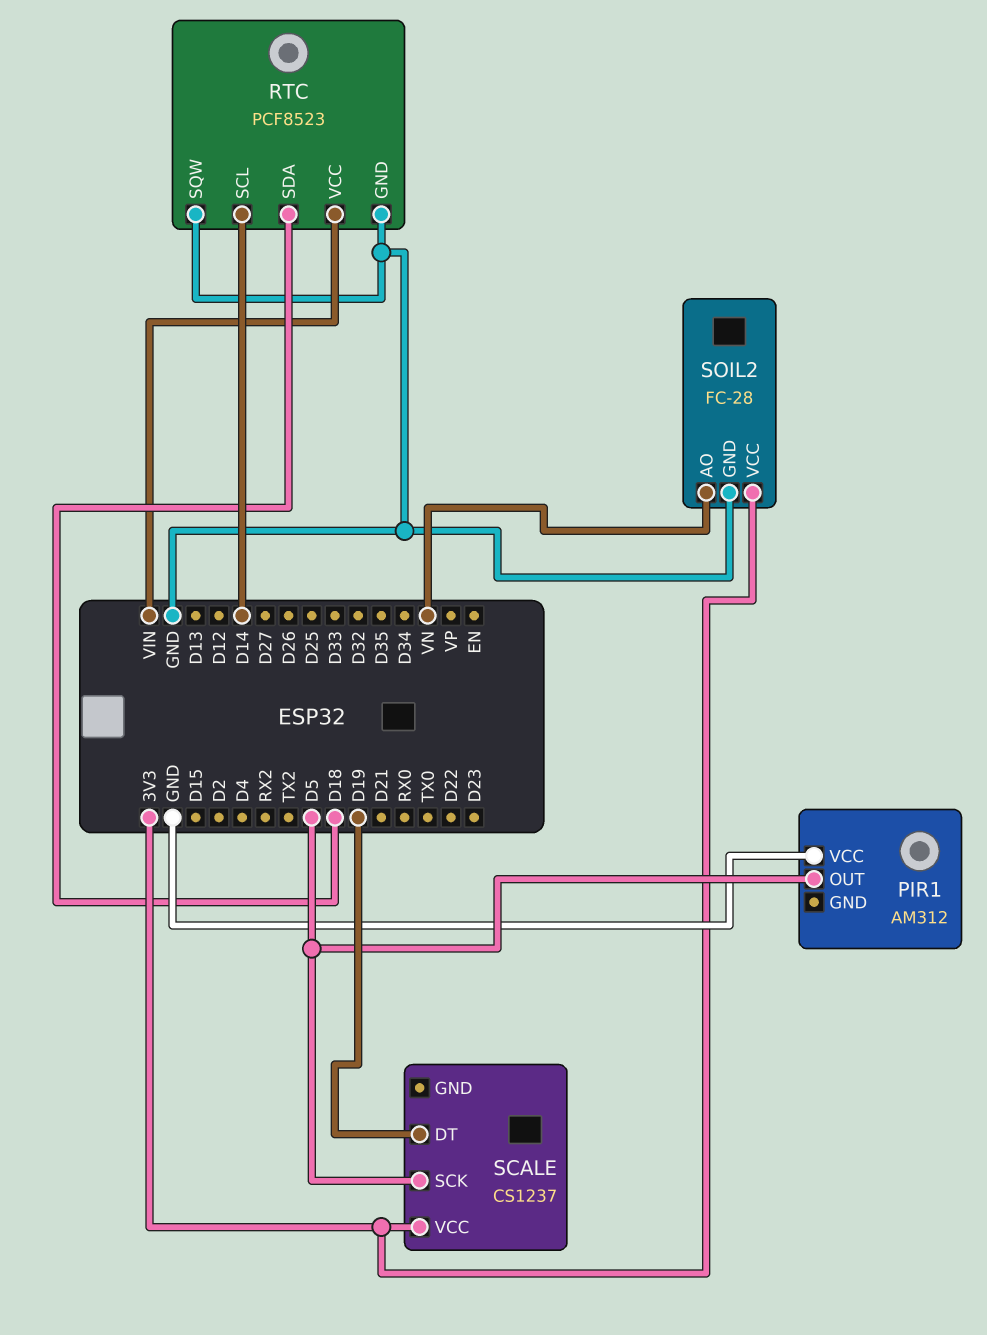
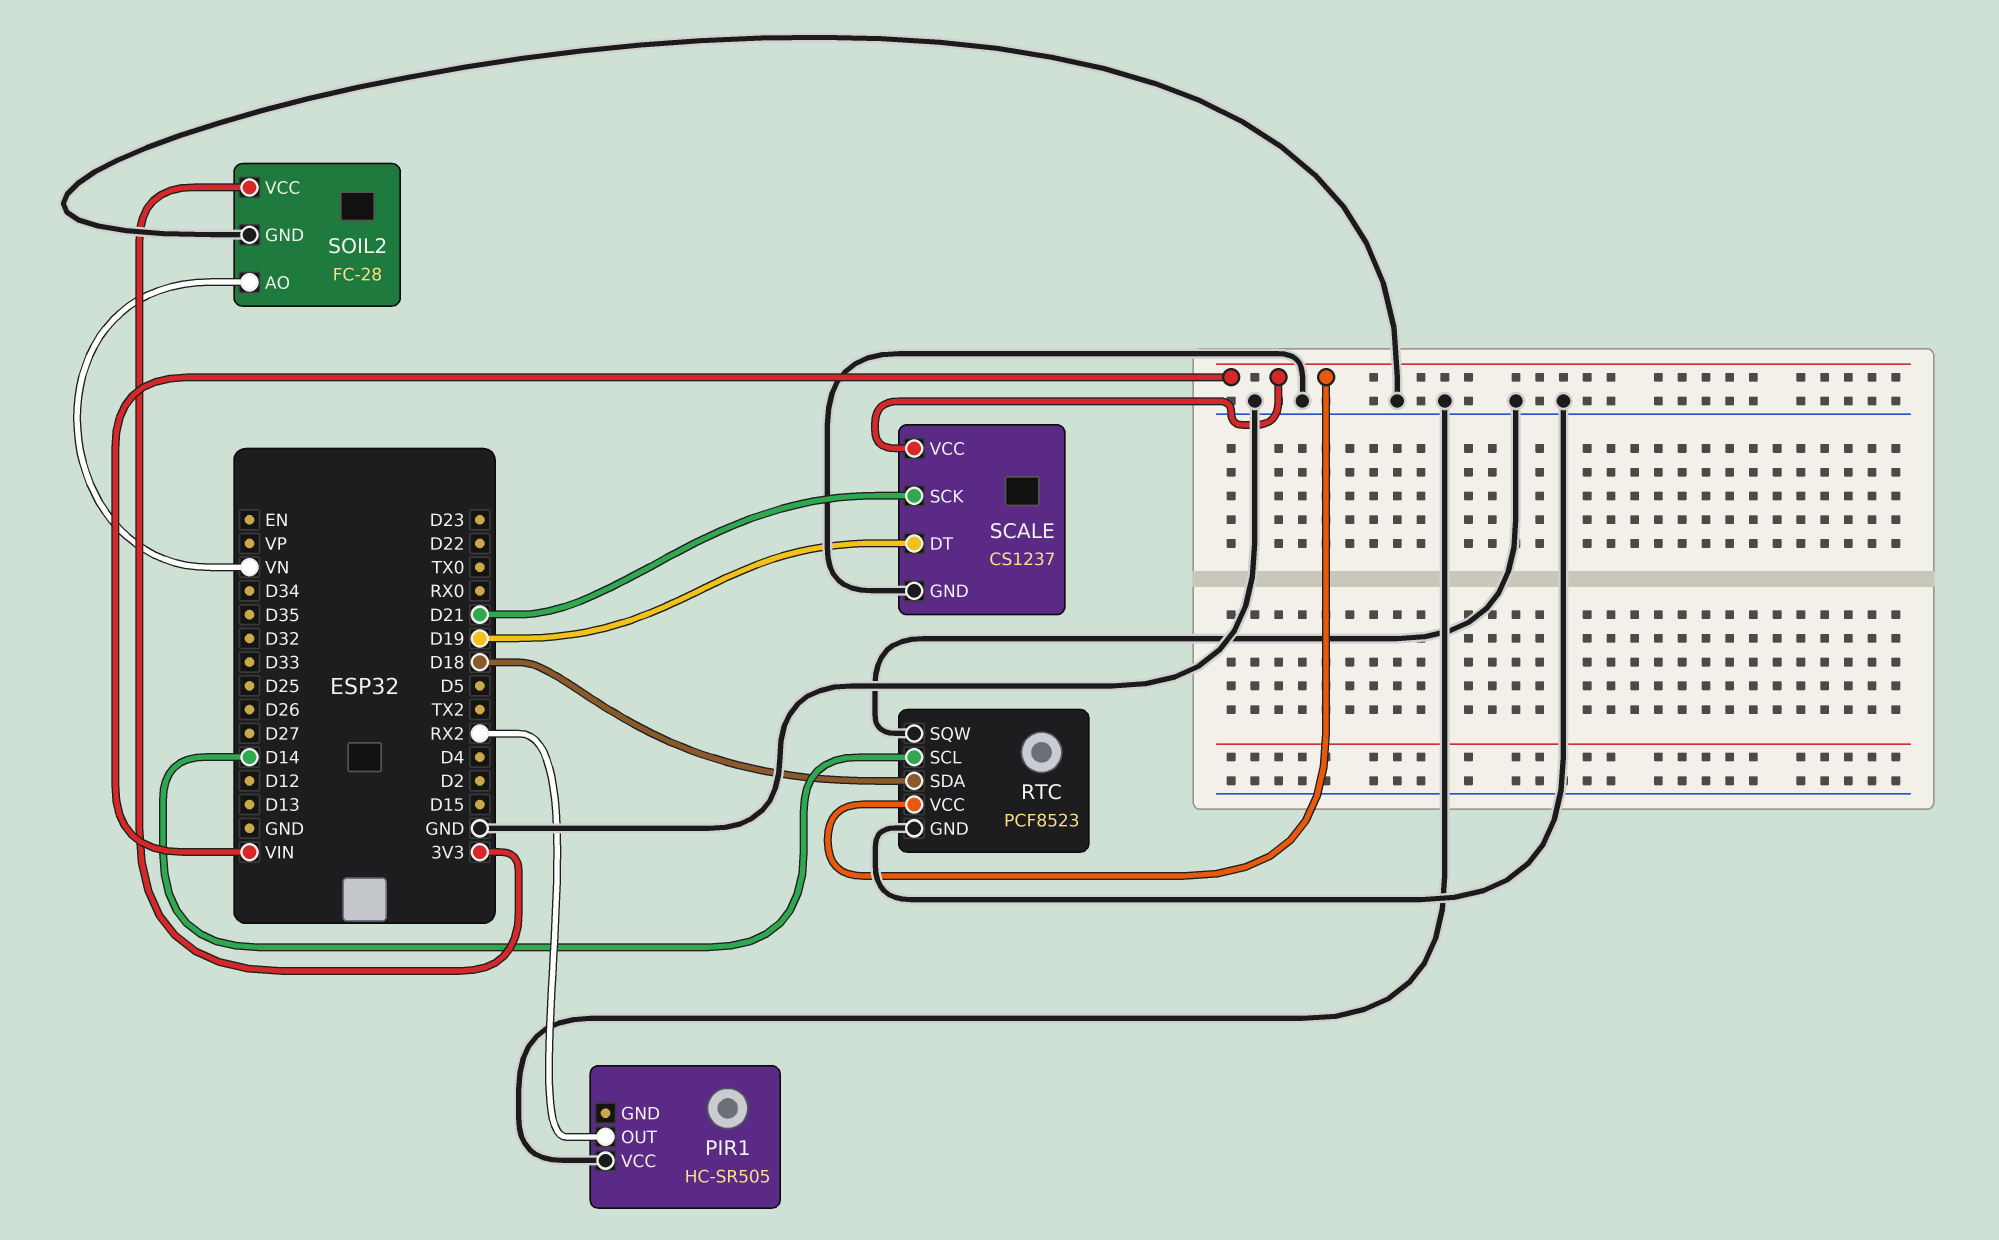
PIR1: AM312 -> HC-SR505
PIR1 pin OUT: D5 -> RX2
SCALE pin GND: none -> GND
SCALE pin SCK: D5 -> D21
SCALE pin VCC: 3V3 -> VIN

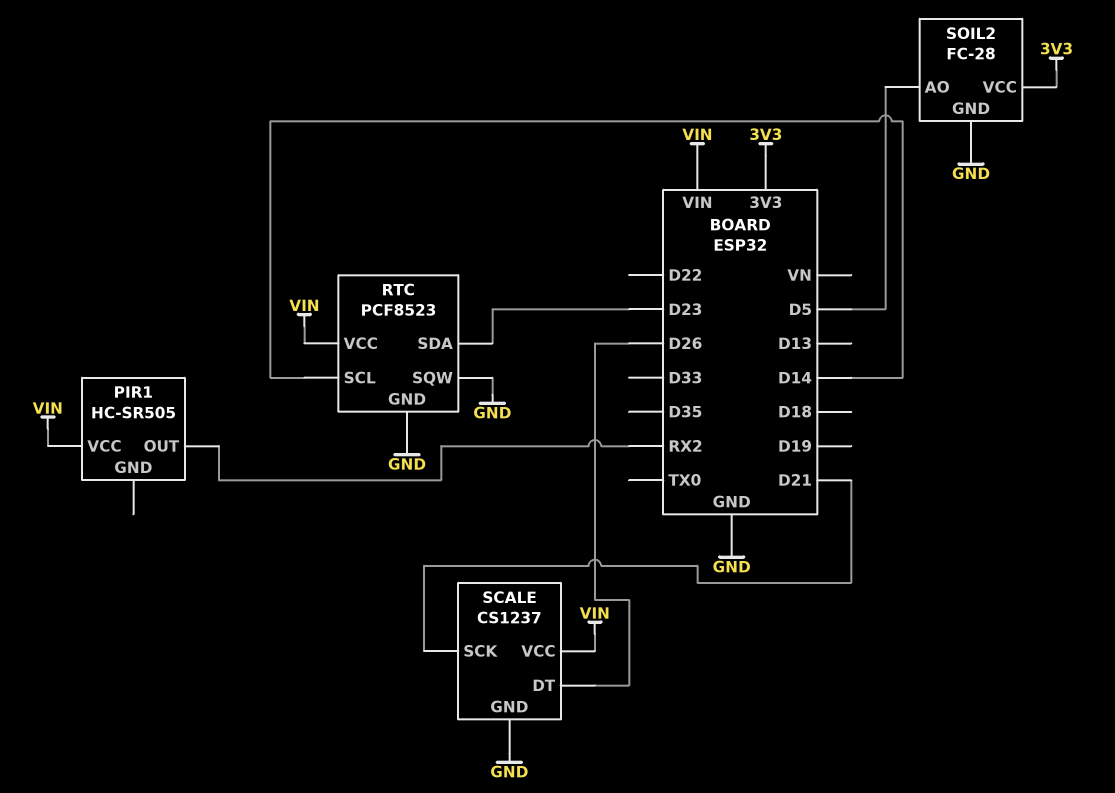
PIR1 pin VCC: GND -> VIN
RTC pin SDA: D18 -> D23
SCALE pin DT: D19 -> D26
SOIL2 pin AO: VN -> D5

